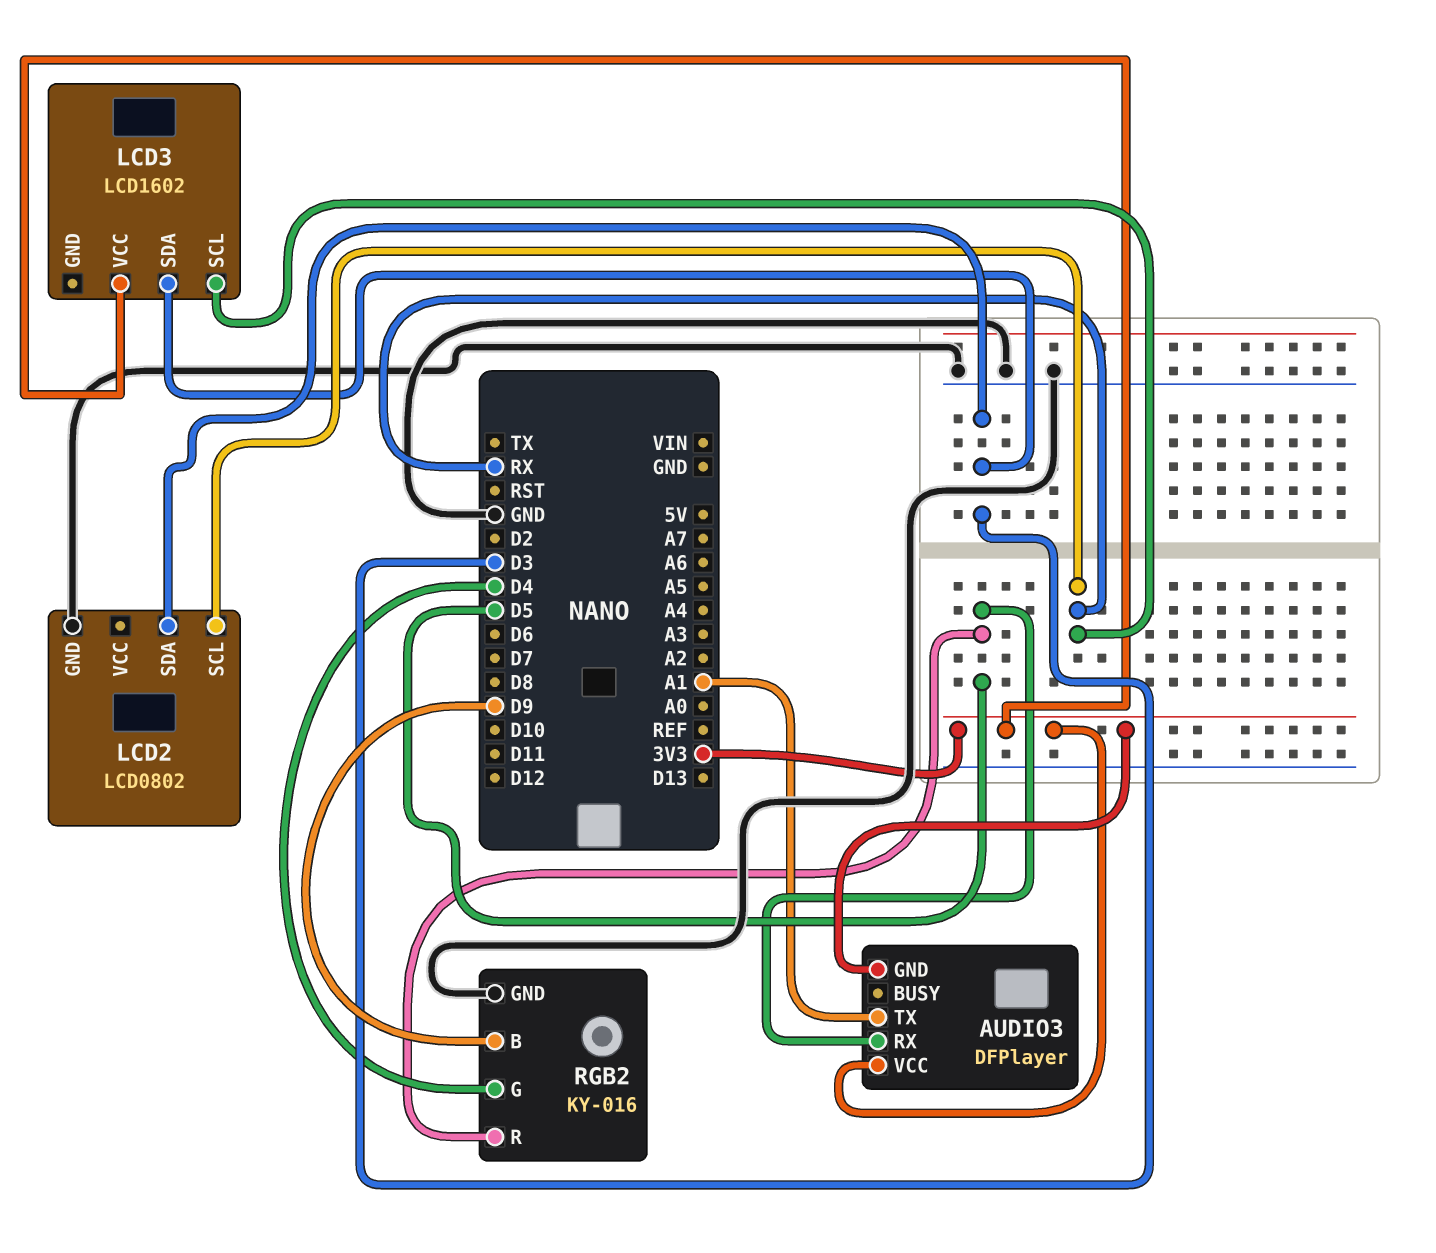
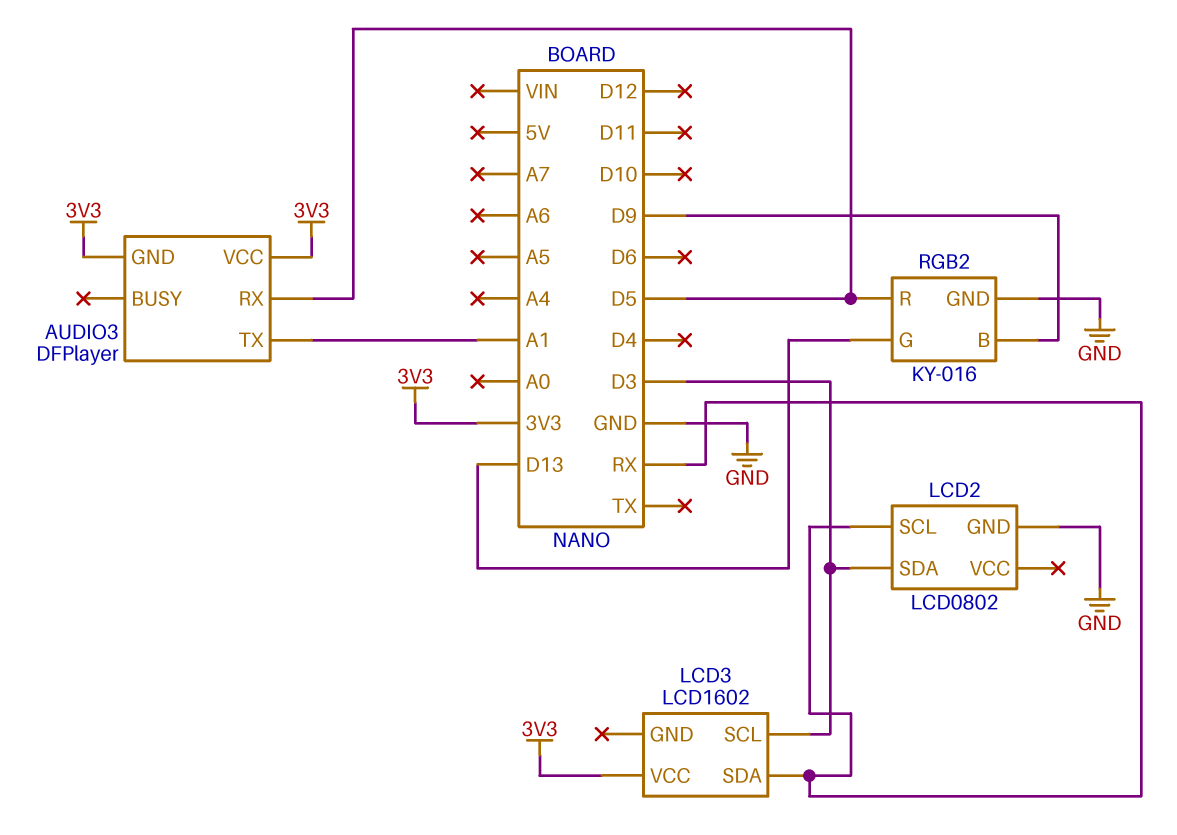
LCD3 pin SCL: RX -> D3
LCD3 pin SDA: D3 -> RX
RGB2 pin G: D4 -> D13

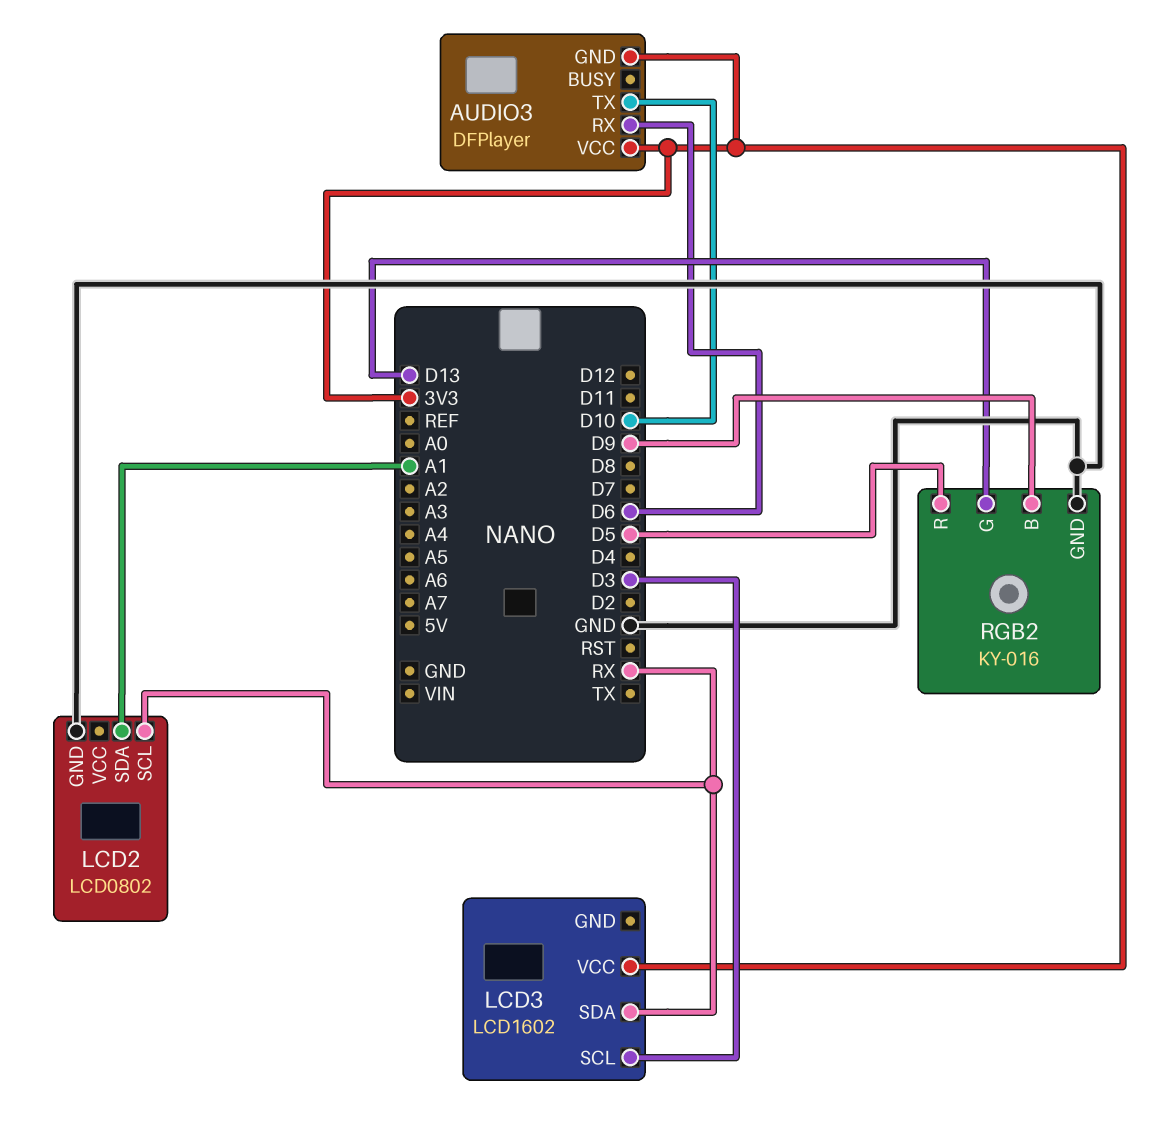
AUDIO3 pin RX: D5 -> D6
AUDIO3 pin TX: A1 -> D10
LCD2 pin SDA: D3 -> A1

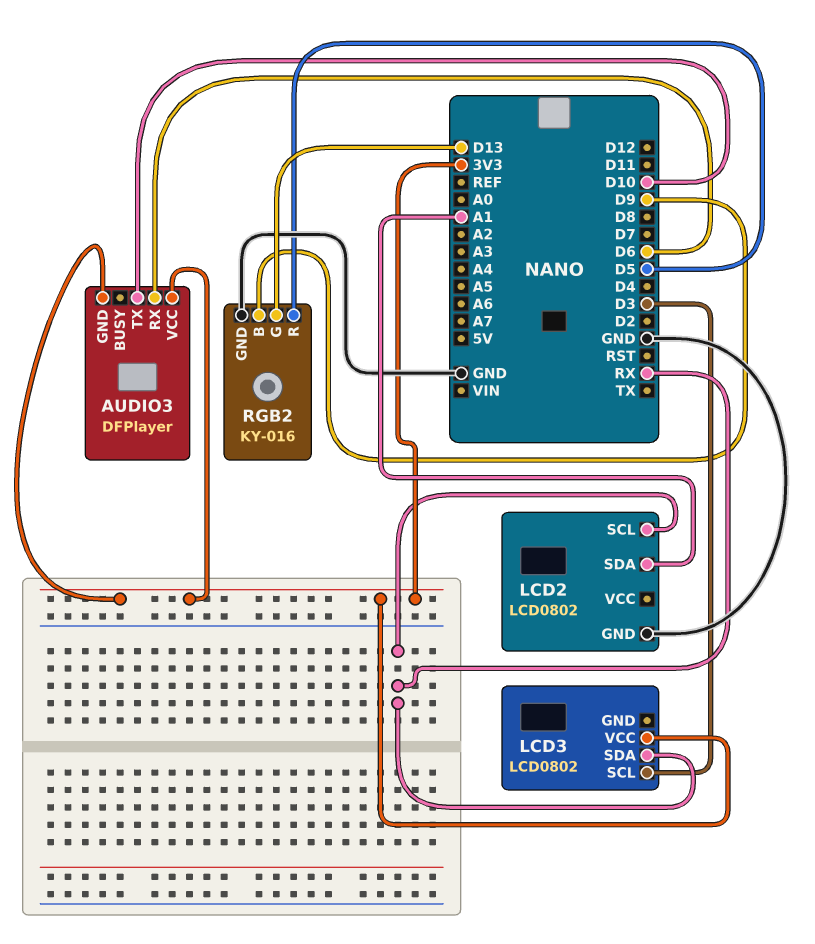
LCD3: LCD1602 -> LCD0802

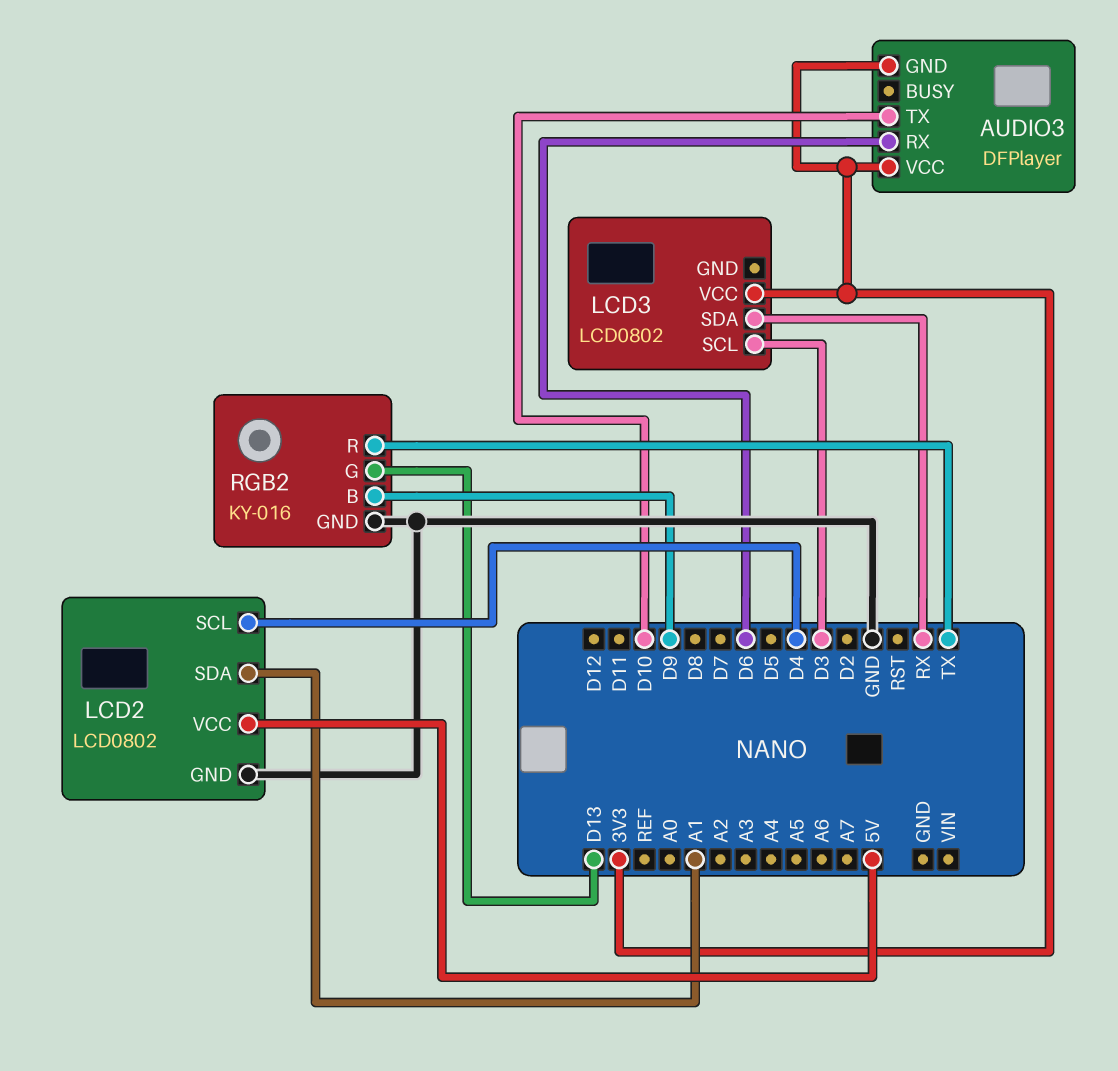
LCD2 pin SCL: RX -> D4
LCD2 pin VCC: none -> 5V
RGB2 pin R: D5 -> TX

